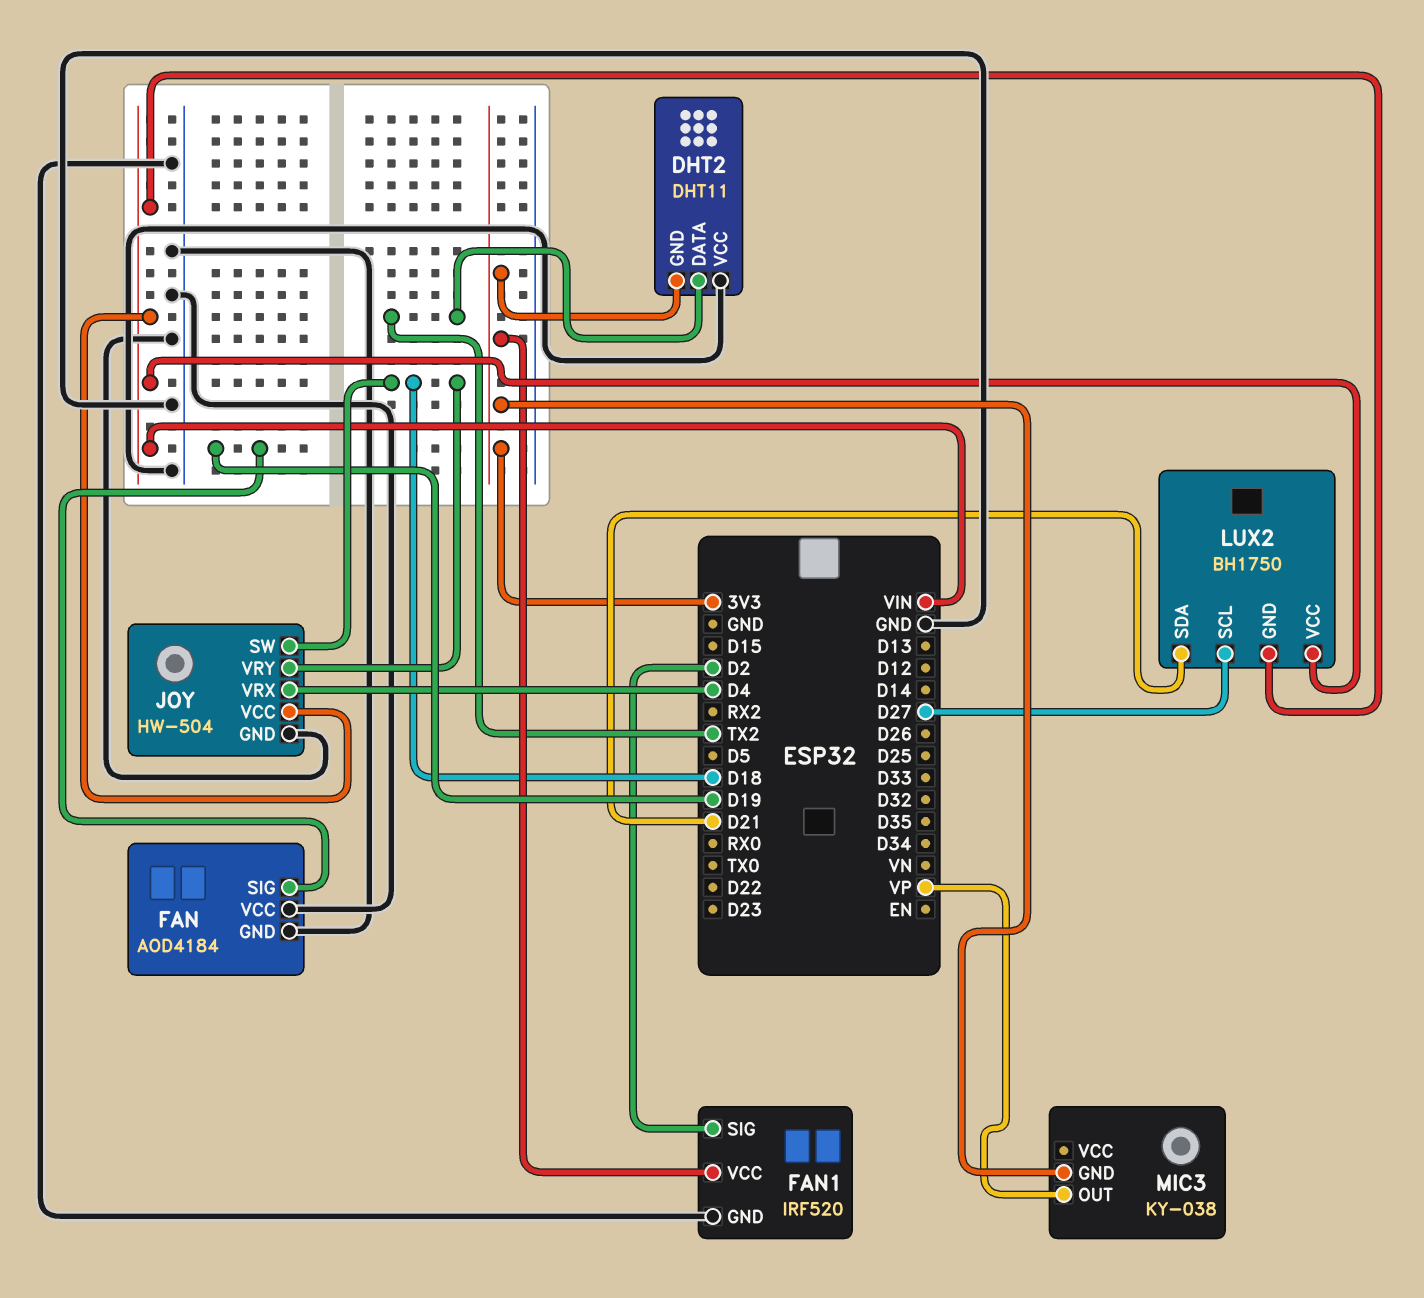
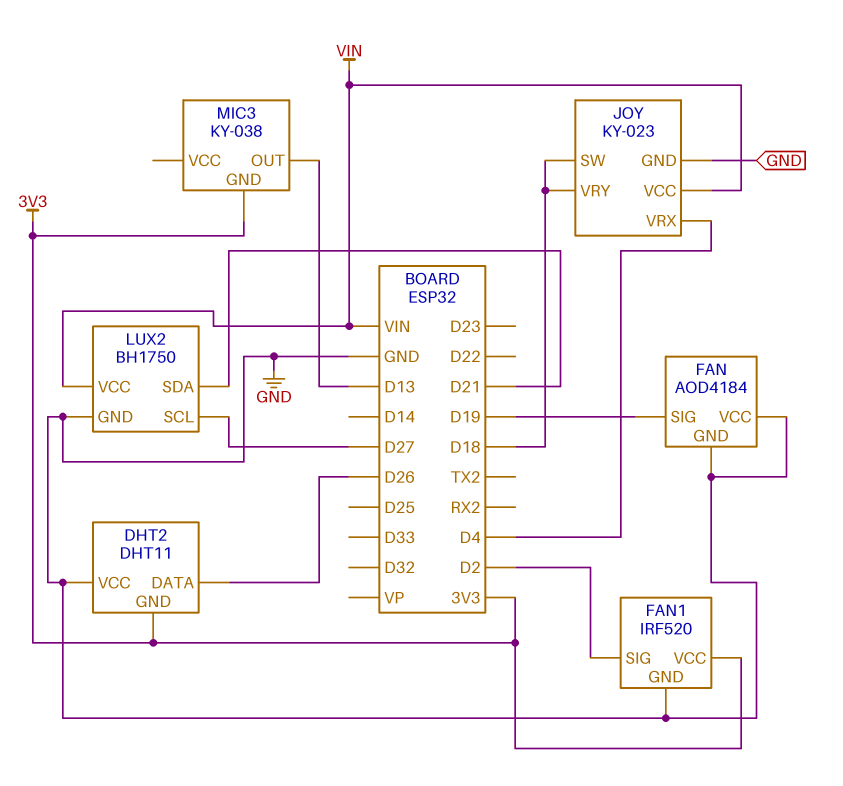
DHT2 pin DATA: TX2 -> D26
JOY: HW-504 -> KY-023
LUX2 pin GND: VIN -> GND
MIC3 pin OUT: VP -> D13

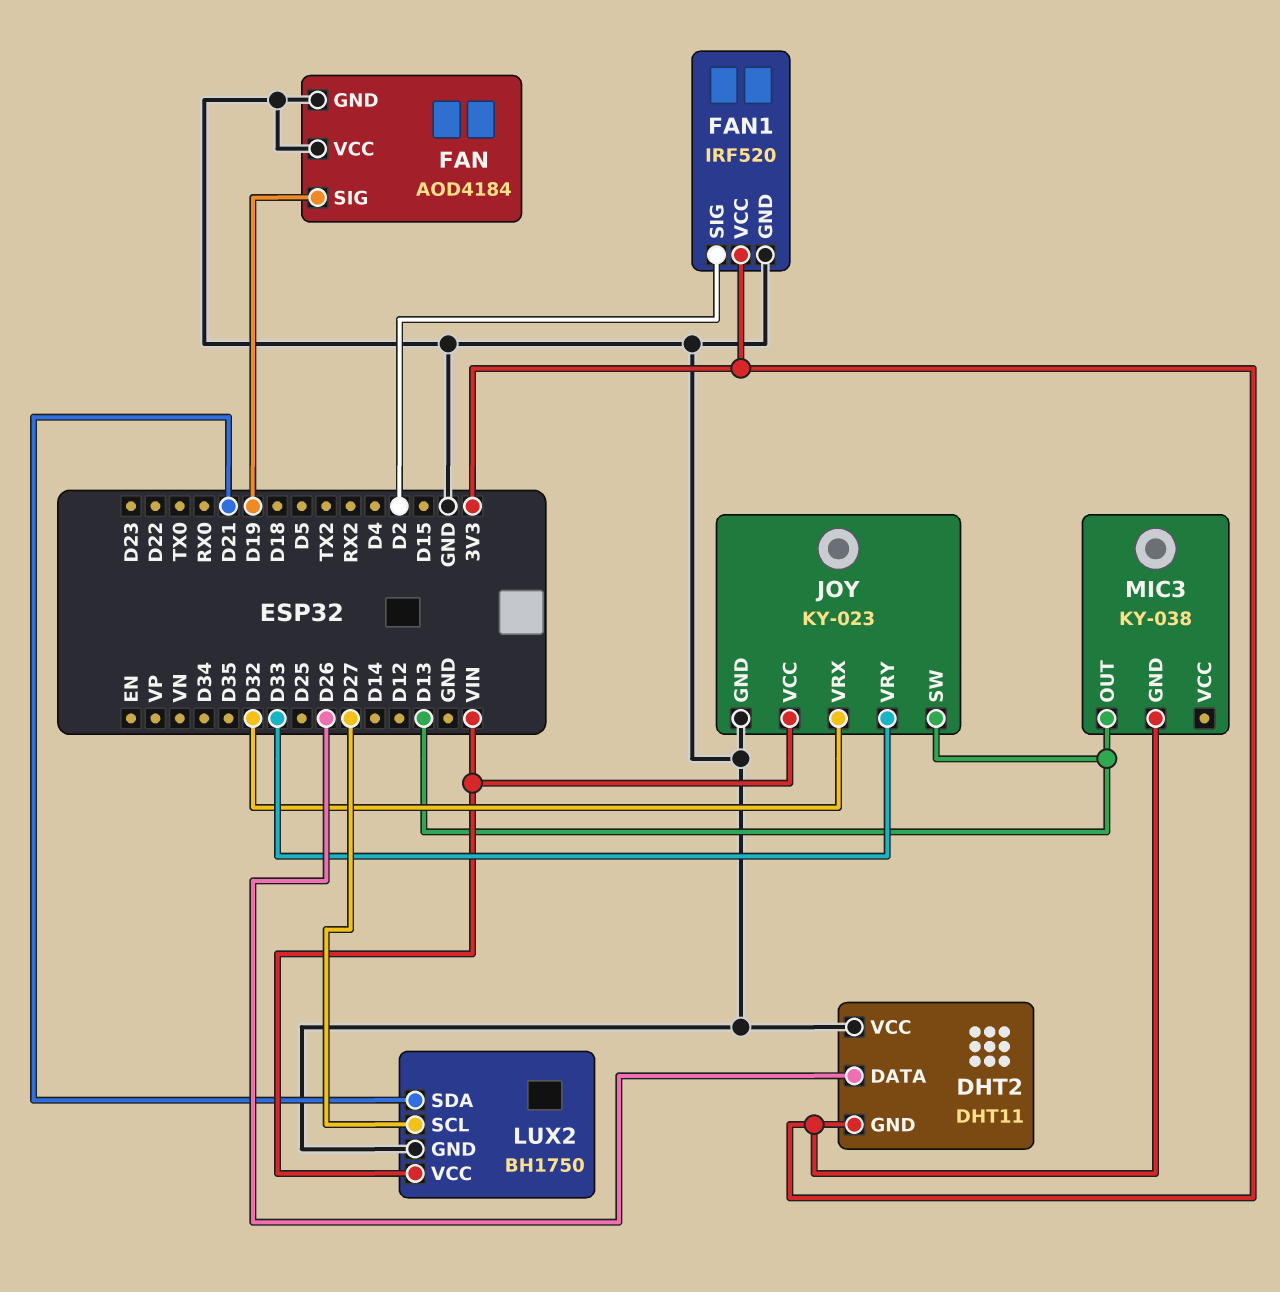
JOY pin SW: D18 -> D13
JOY pin VRX: D4 -> D32
JOY pin VRY: D18 -> D33

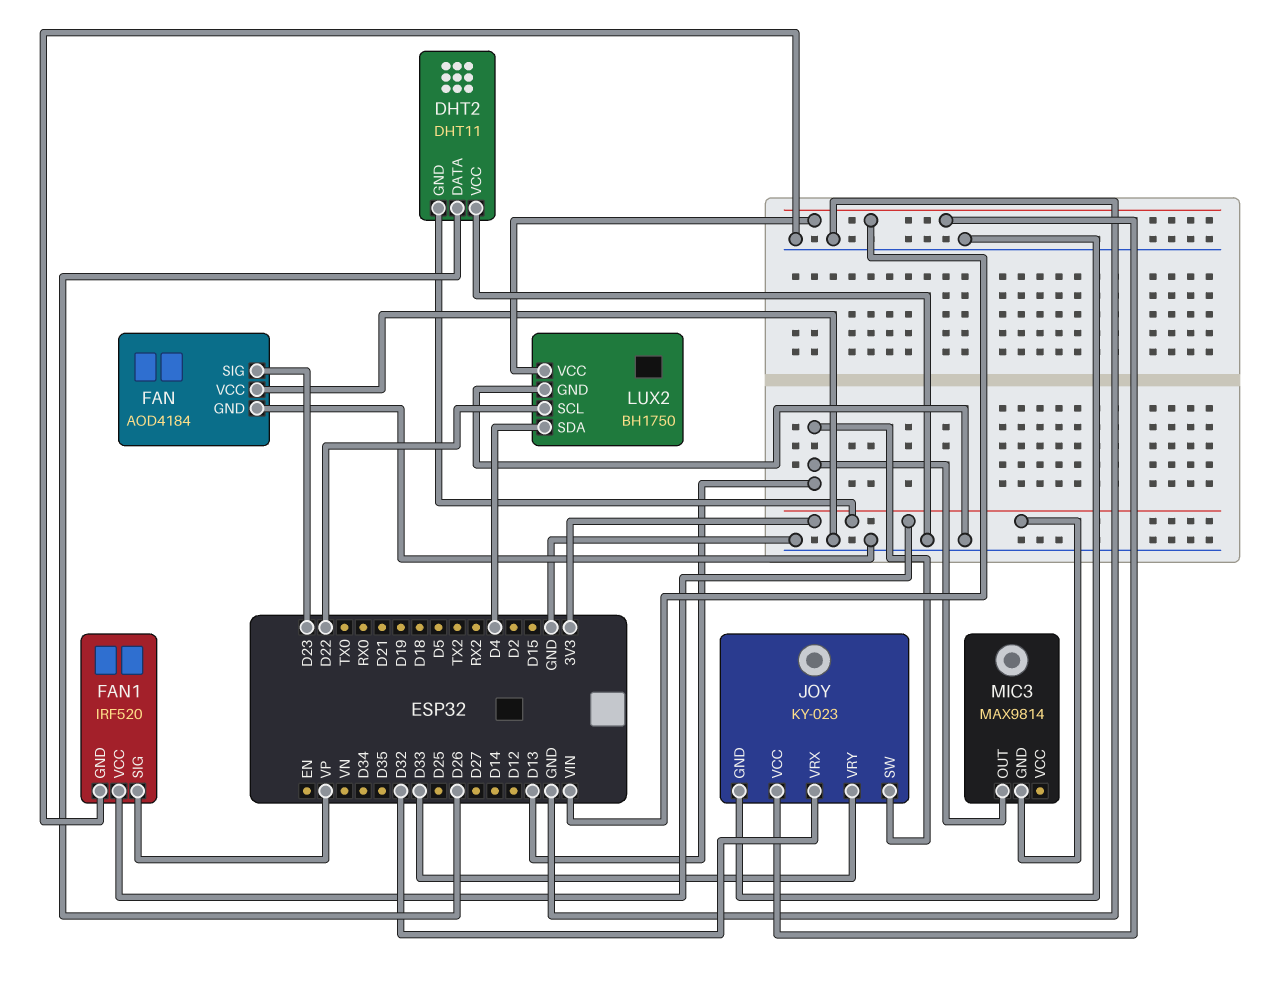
FAN pin SIG: D19 -> D23
FAN1 pin SIG: D2 -> VP
LUX2 pin SCL: D27 -> D22
LUX2 pin SDA: D21 -> D4
MIC3: KY-038 -> MAX9814

